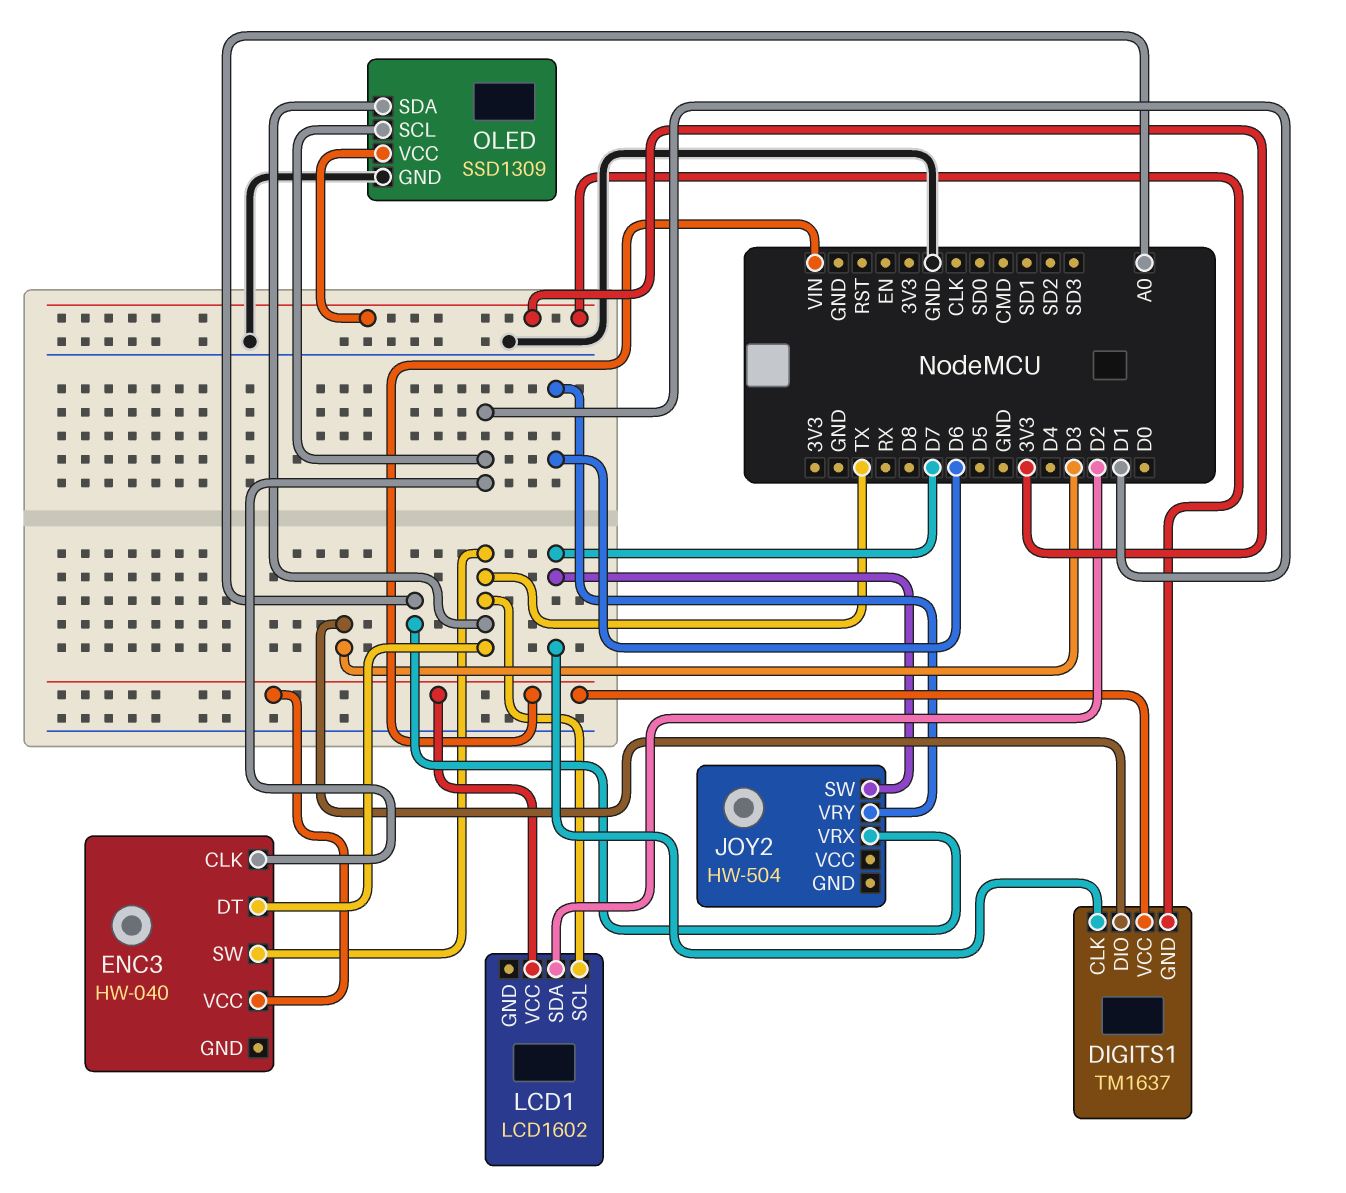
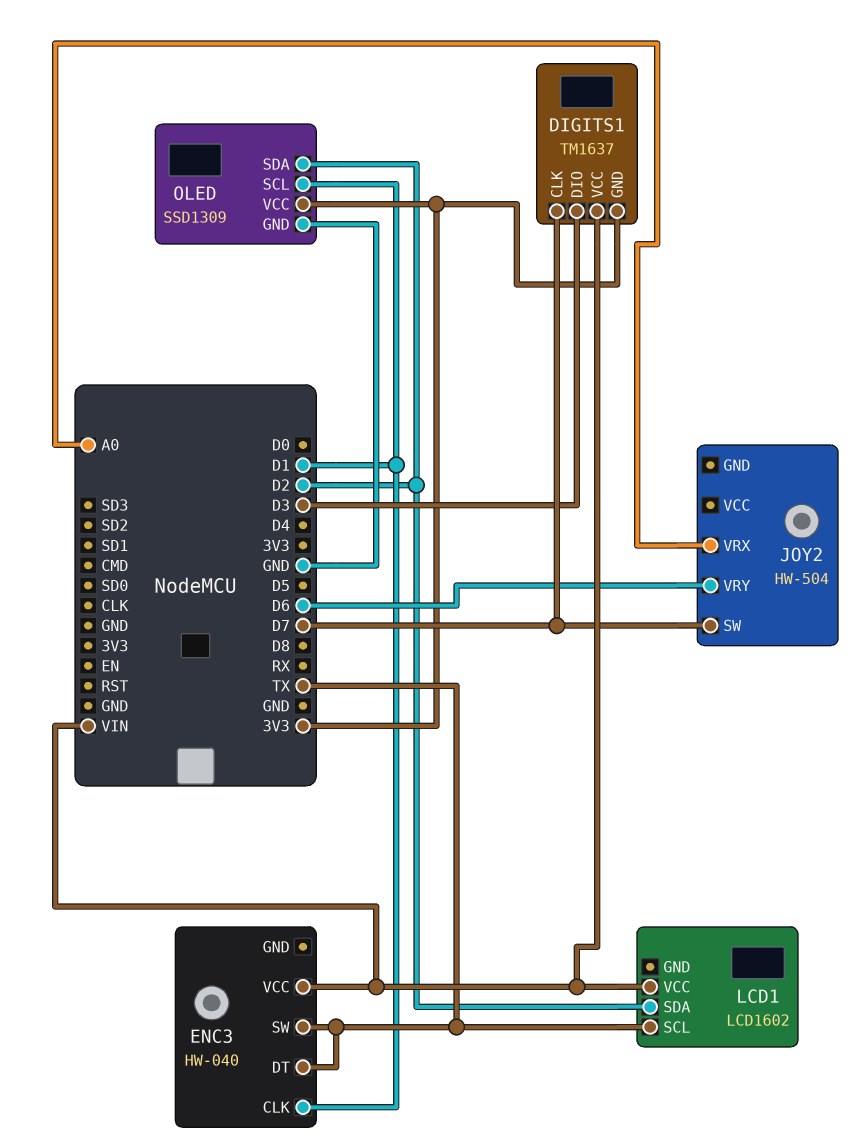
OLED pin SDA: TX -> D2

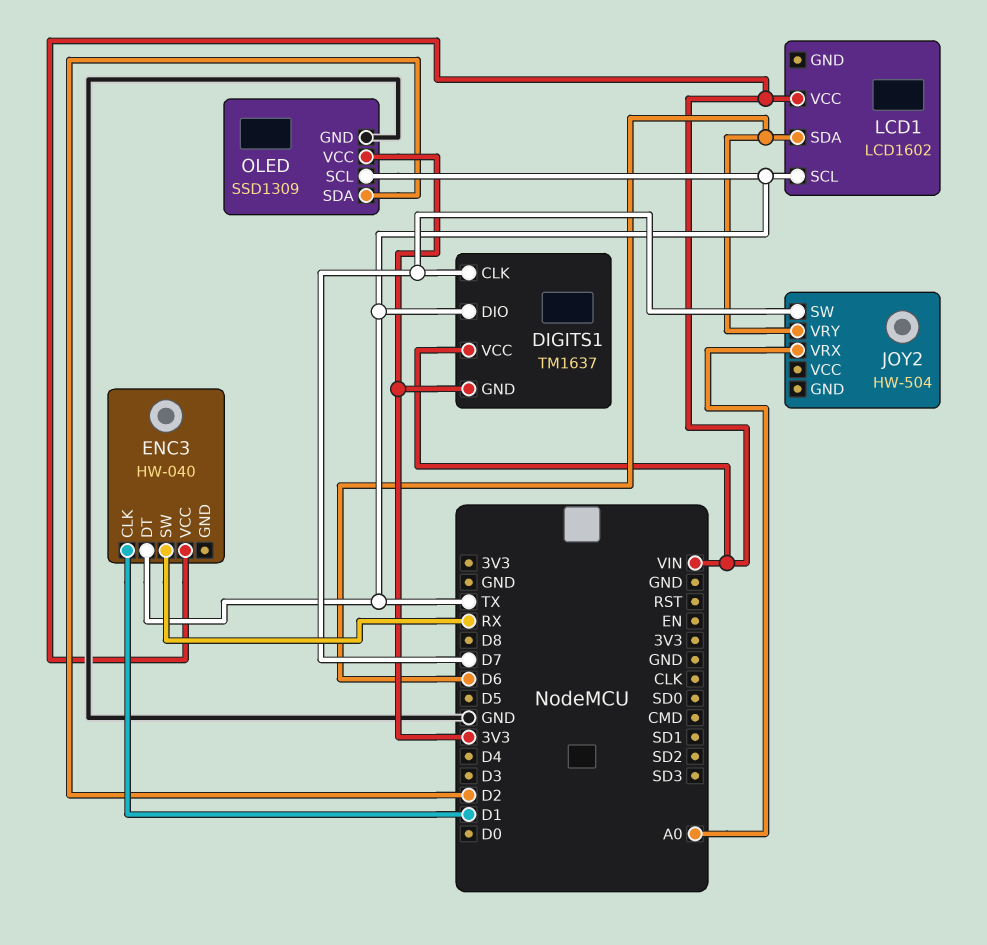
DIGITS1 pin DIO: D3 -> TX
ENC3 pin SW: TX -> RX
LCD1 pin SDA: D2 -> D6
OLED pin SCL: D1 -> TX

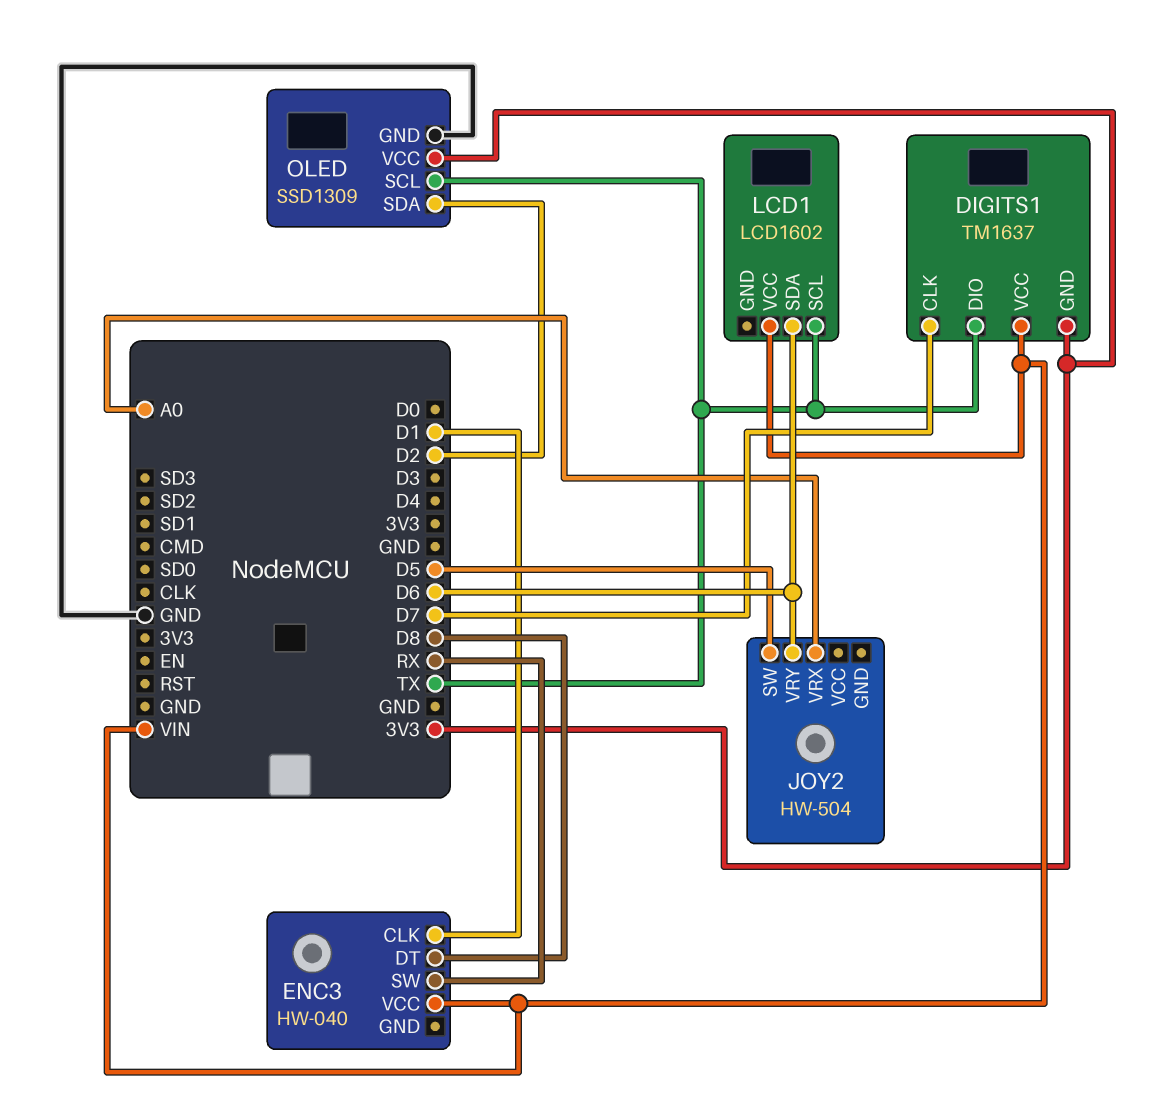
ENC3 pin DT: TX -> D8
JOY2 pin SW: D7 -> D5

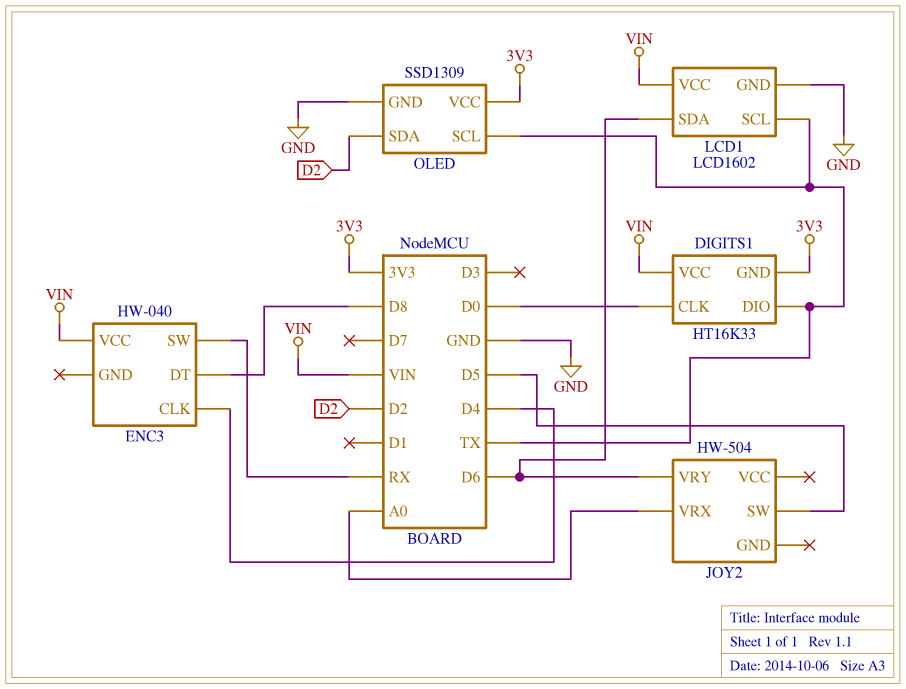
DIGITS1: TM1637 -> HT16K33
DIGITS1 pin CLK: D7 -> D0
ENC3 pin CLK: D1 -> D4
LCD1 pin GND: none -> GND

